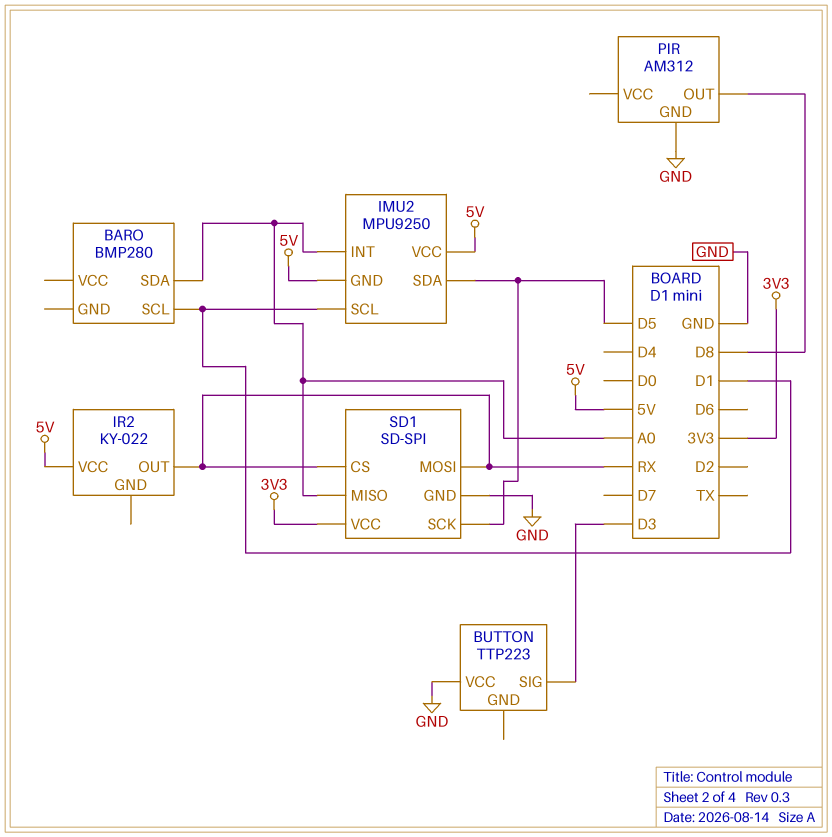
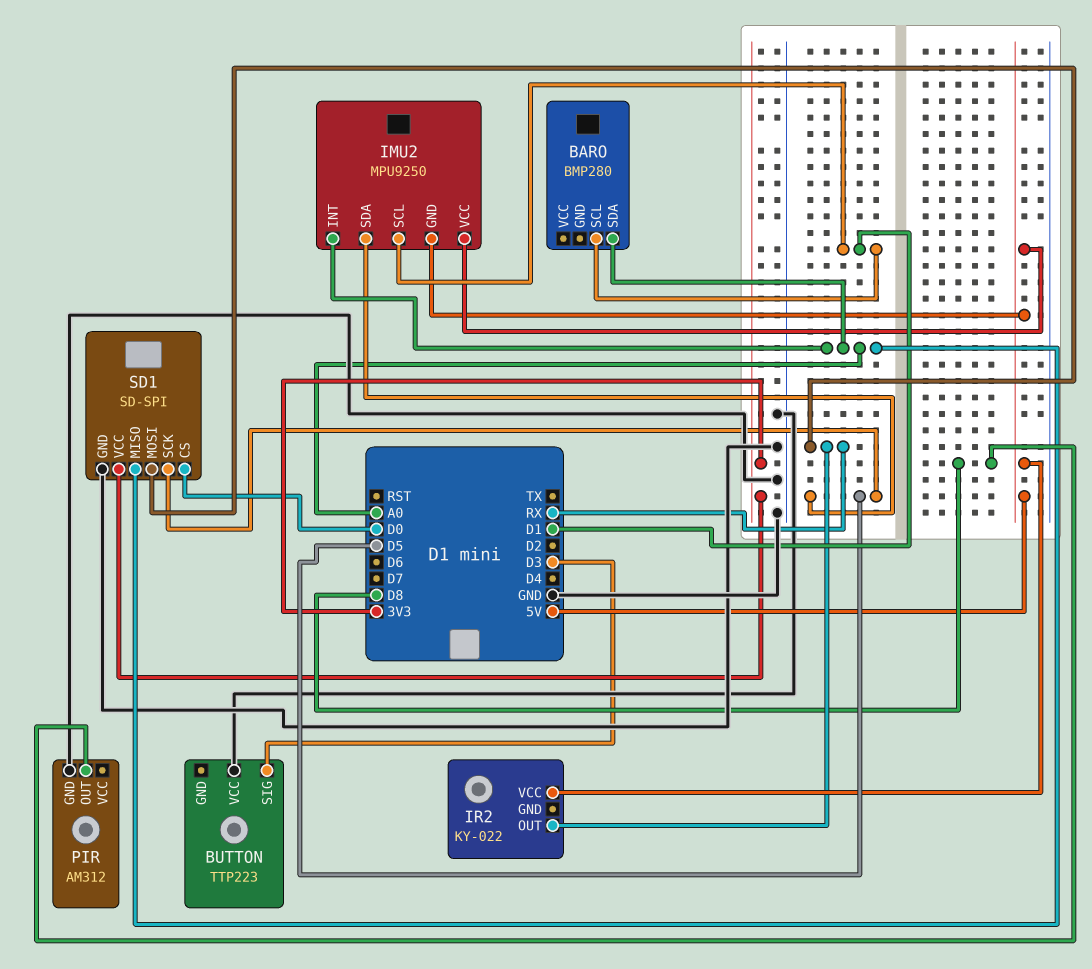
SD1 pin CS: RX -> D0

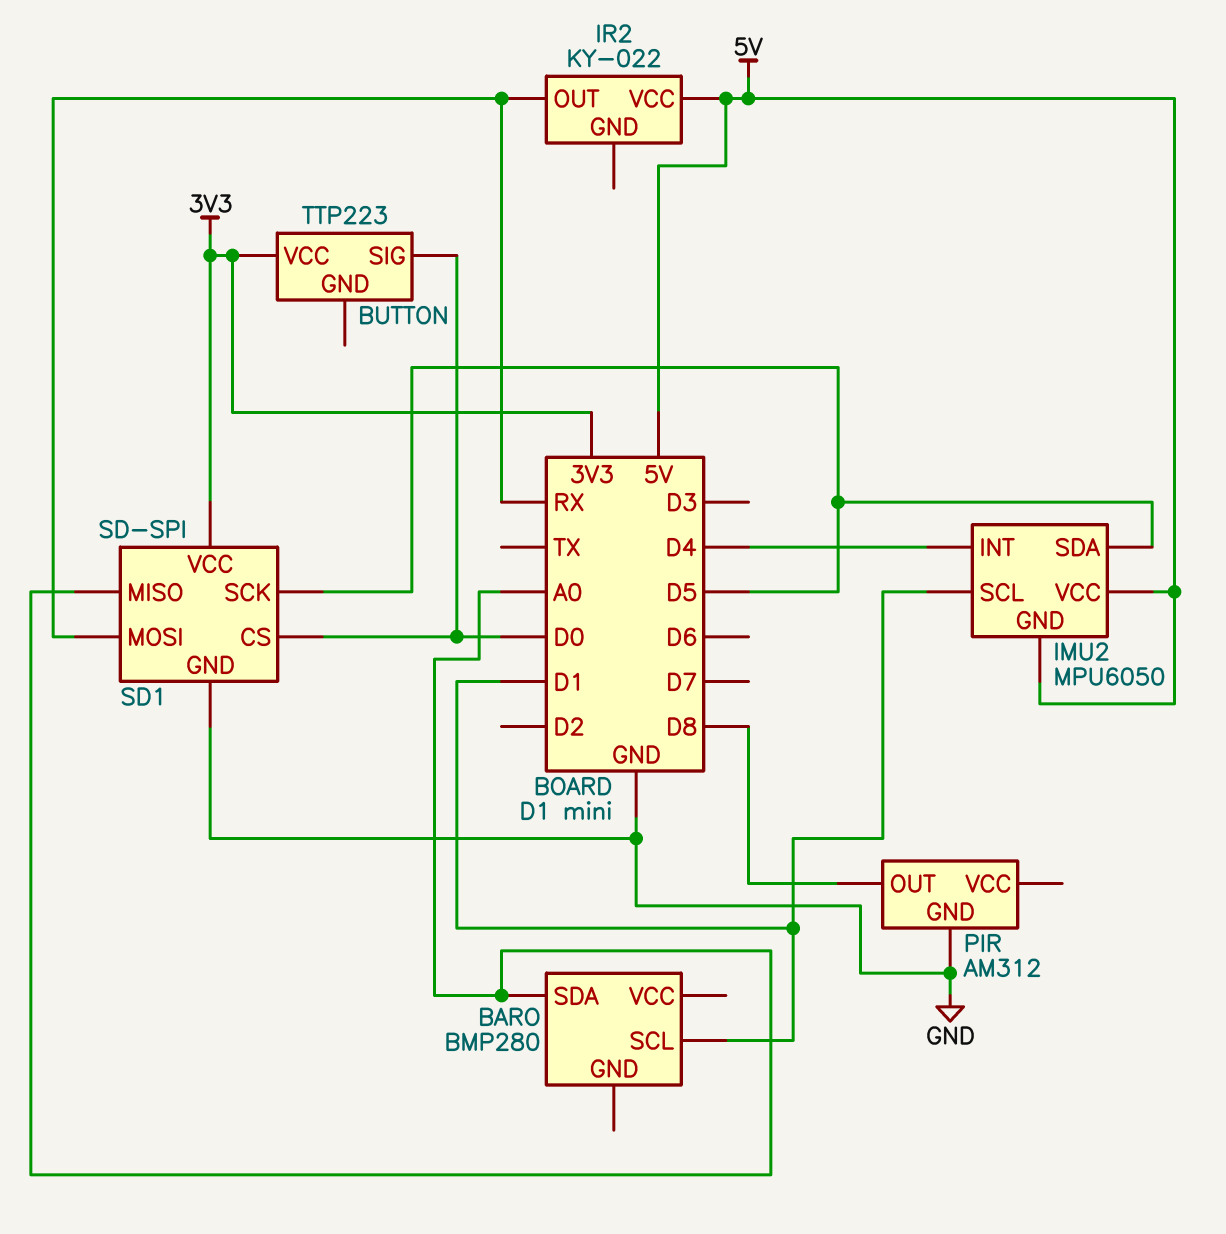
BUTTON pin SIG: D3 -> D0
BUTTON pin VCC: GND -> 3V3
IMU2: MPU9250 -> MPU6050
IMU2 pin INT: A0 -> D4

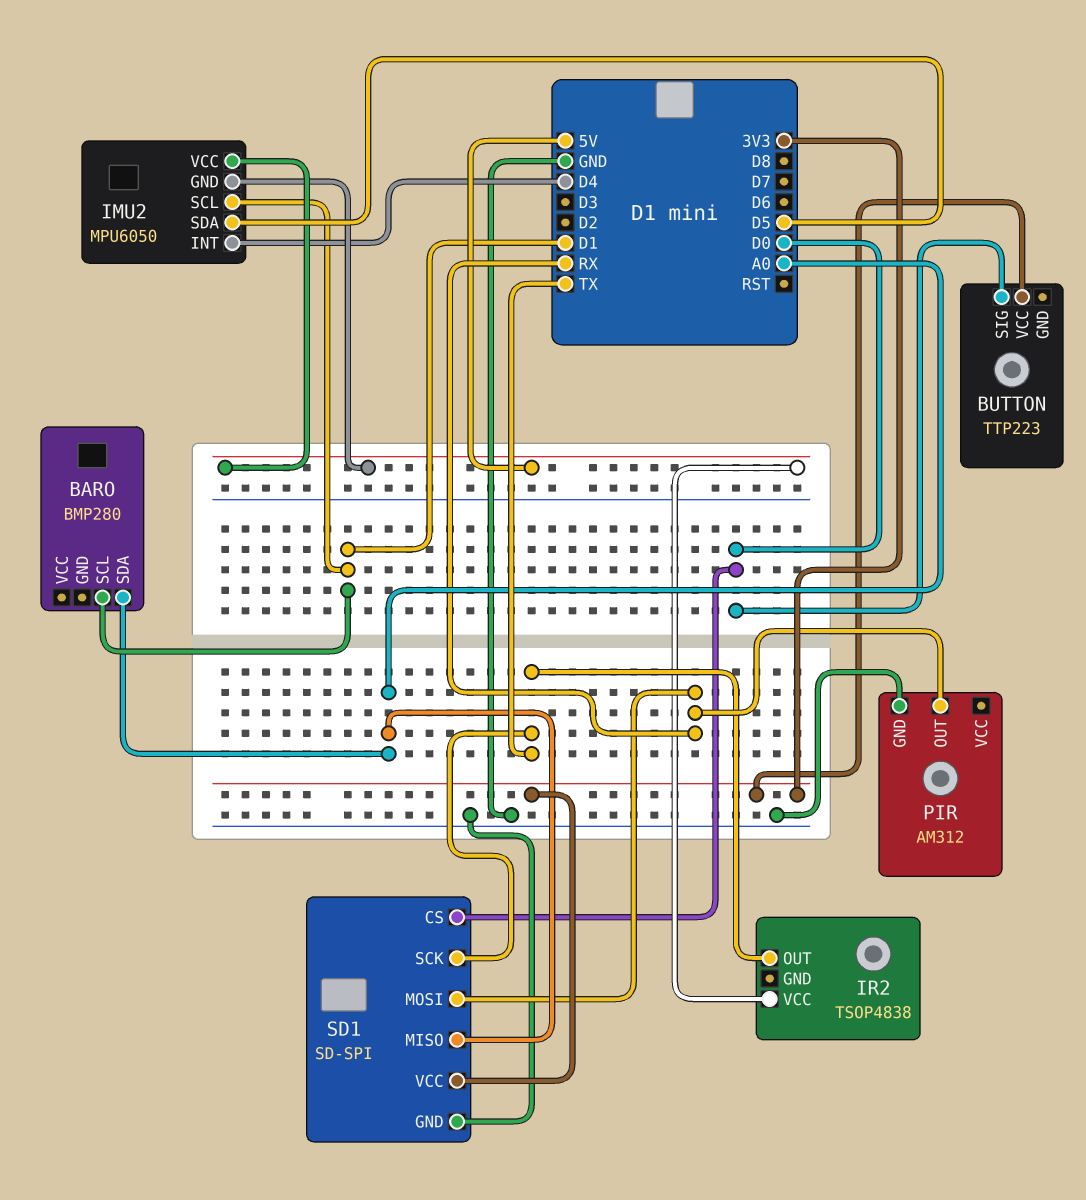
IR2: KY-022 -> TSOP4838
IR2 pin OUT: RX -> TX
PIR pin OUT: D8 -> RX
SD1 pin SCK: D5 -> TX

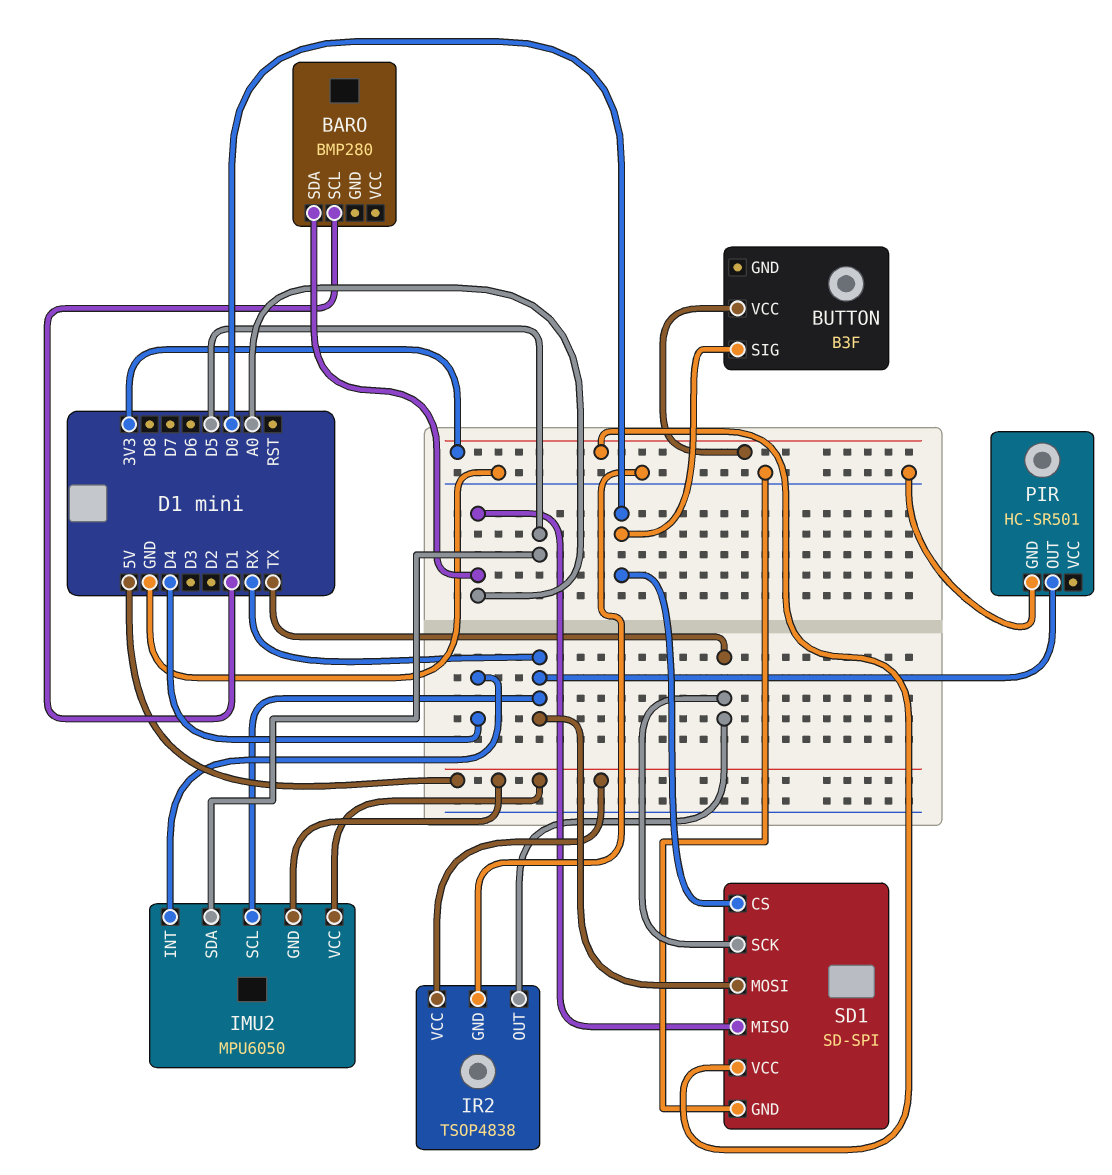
BUTTON: TTP223 -> B3F
IMU2 pin SCL: D1 -> RX
IR2 pin GND: none -> GND
PIR: AM312 -> HC-SR501

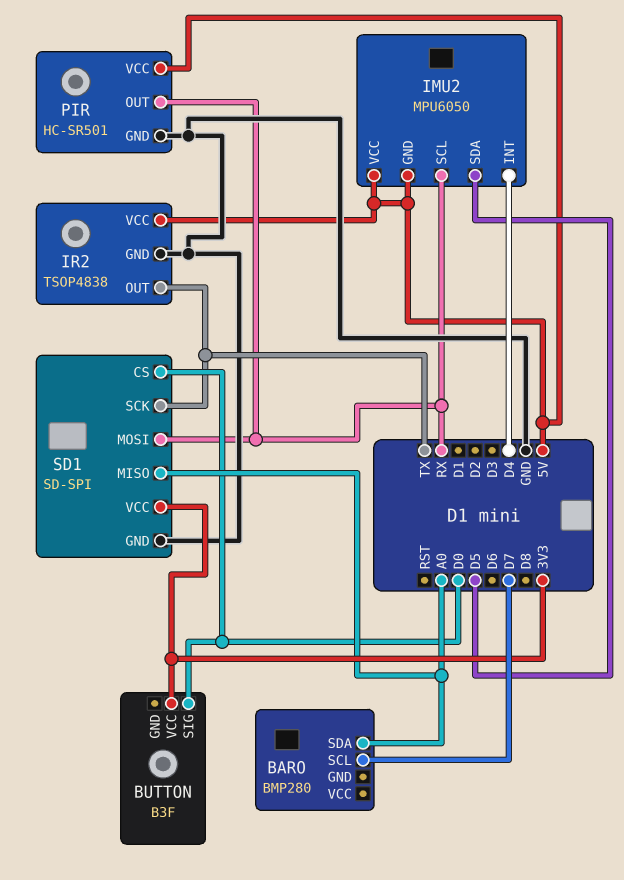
BARO pin SCL: D1 -> D7
PIR pin VCC: none -> 5V

